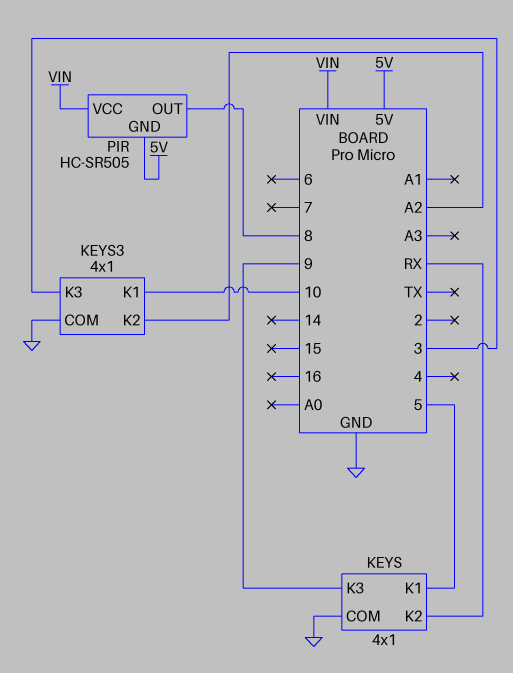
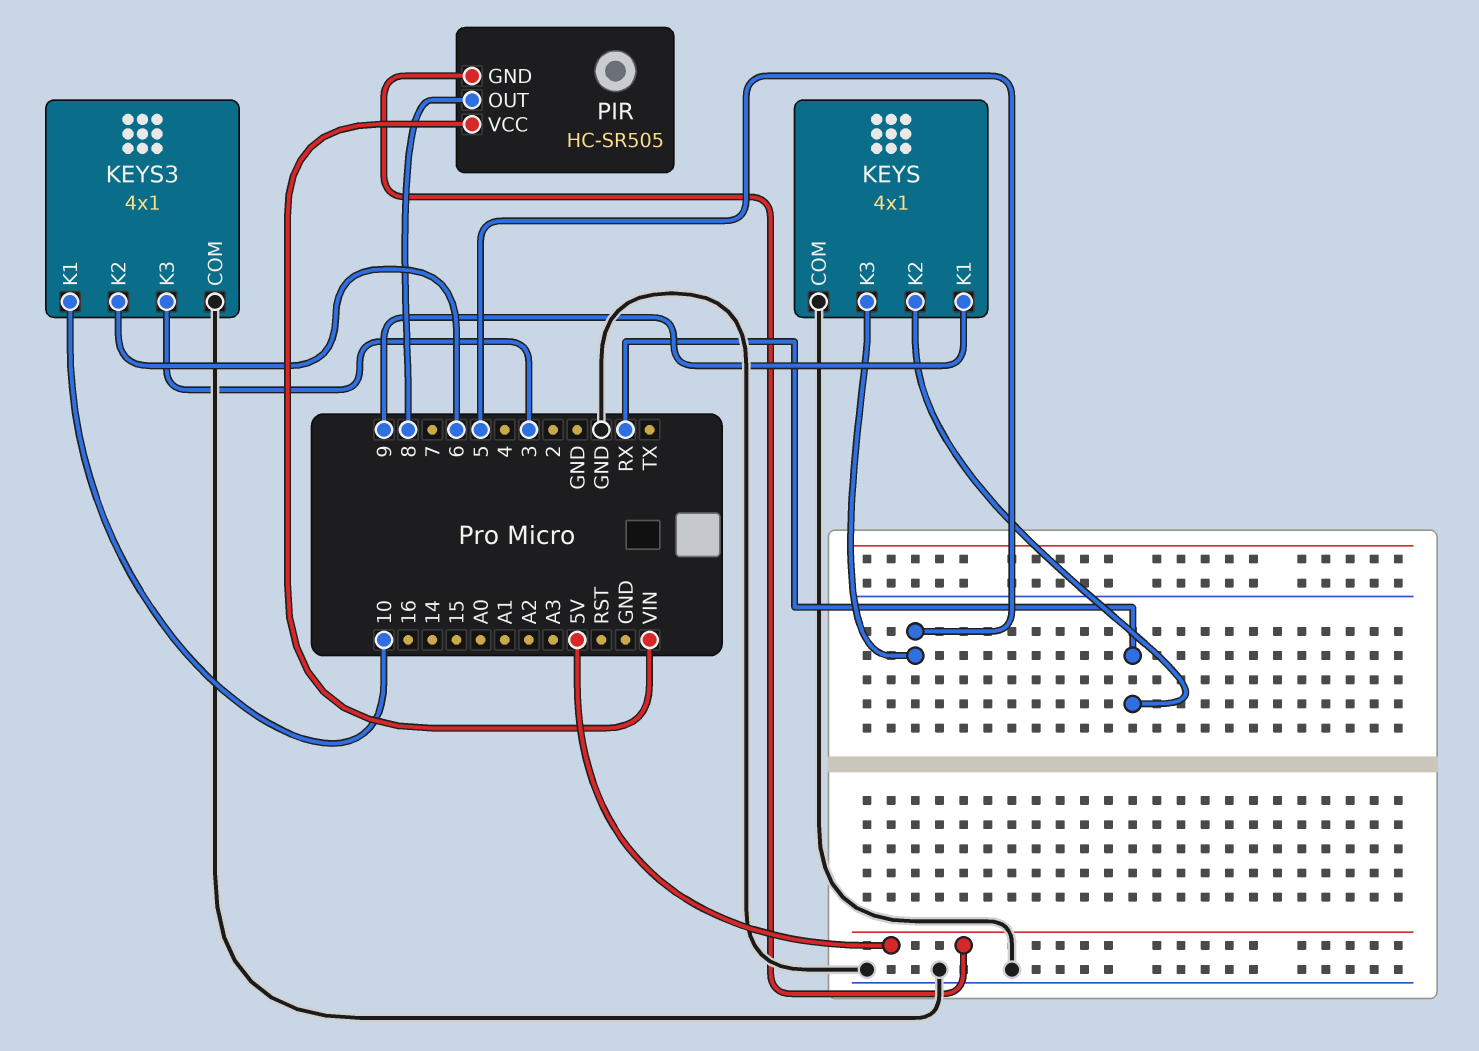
KEYS pin K1: 5 -> 9
KEYS pin K3: 9 -> 5
KEYS3 pin K2: A2 -> 6

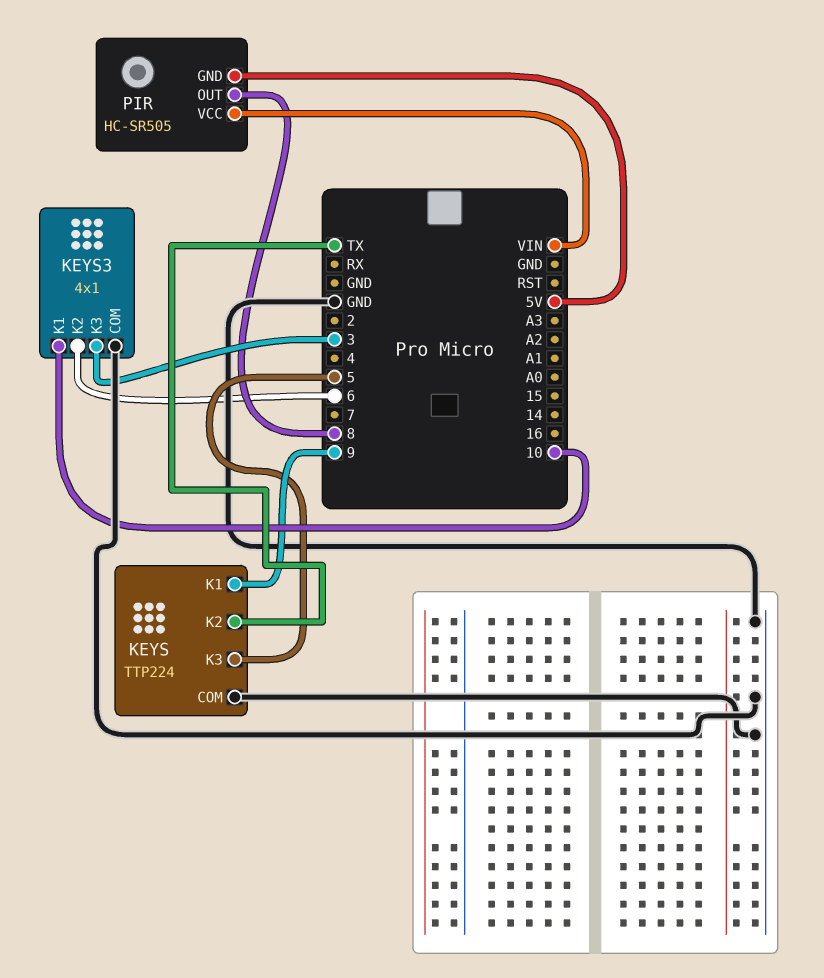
KEYS: 4x1 -> TTP224
KEYS pin K2: RX -> TX

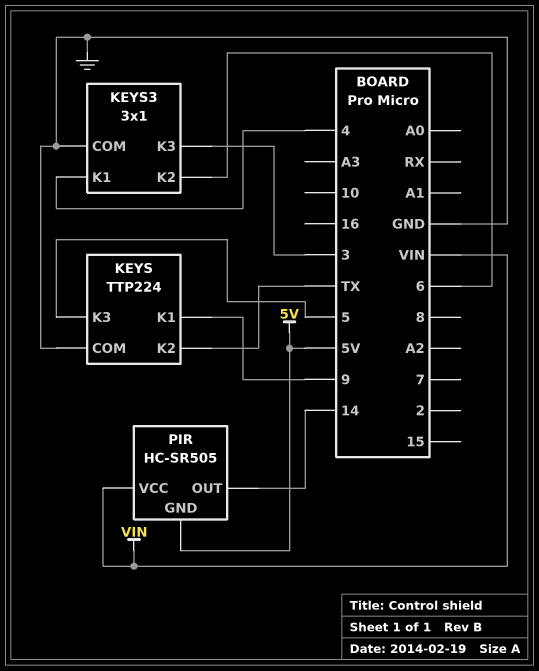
KEYS3: 4x1 -> 3x1
KEYS3 pin K1: 10 -> 4
PIR pin OUT: 8 -> 14

